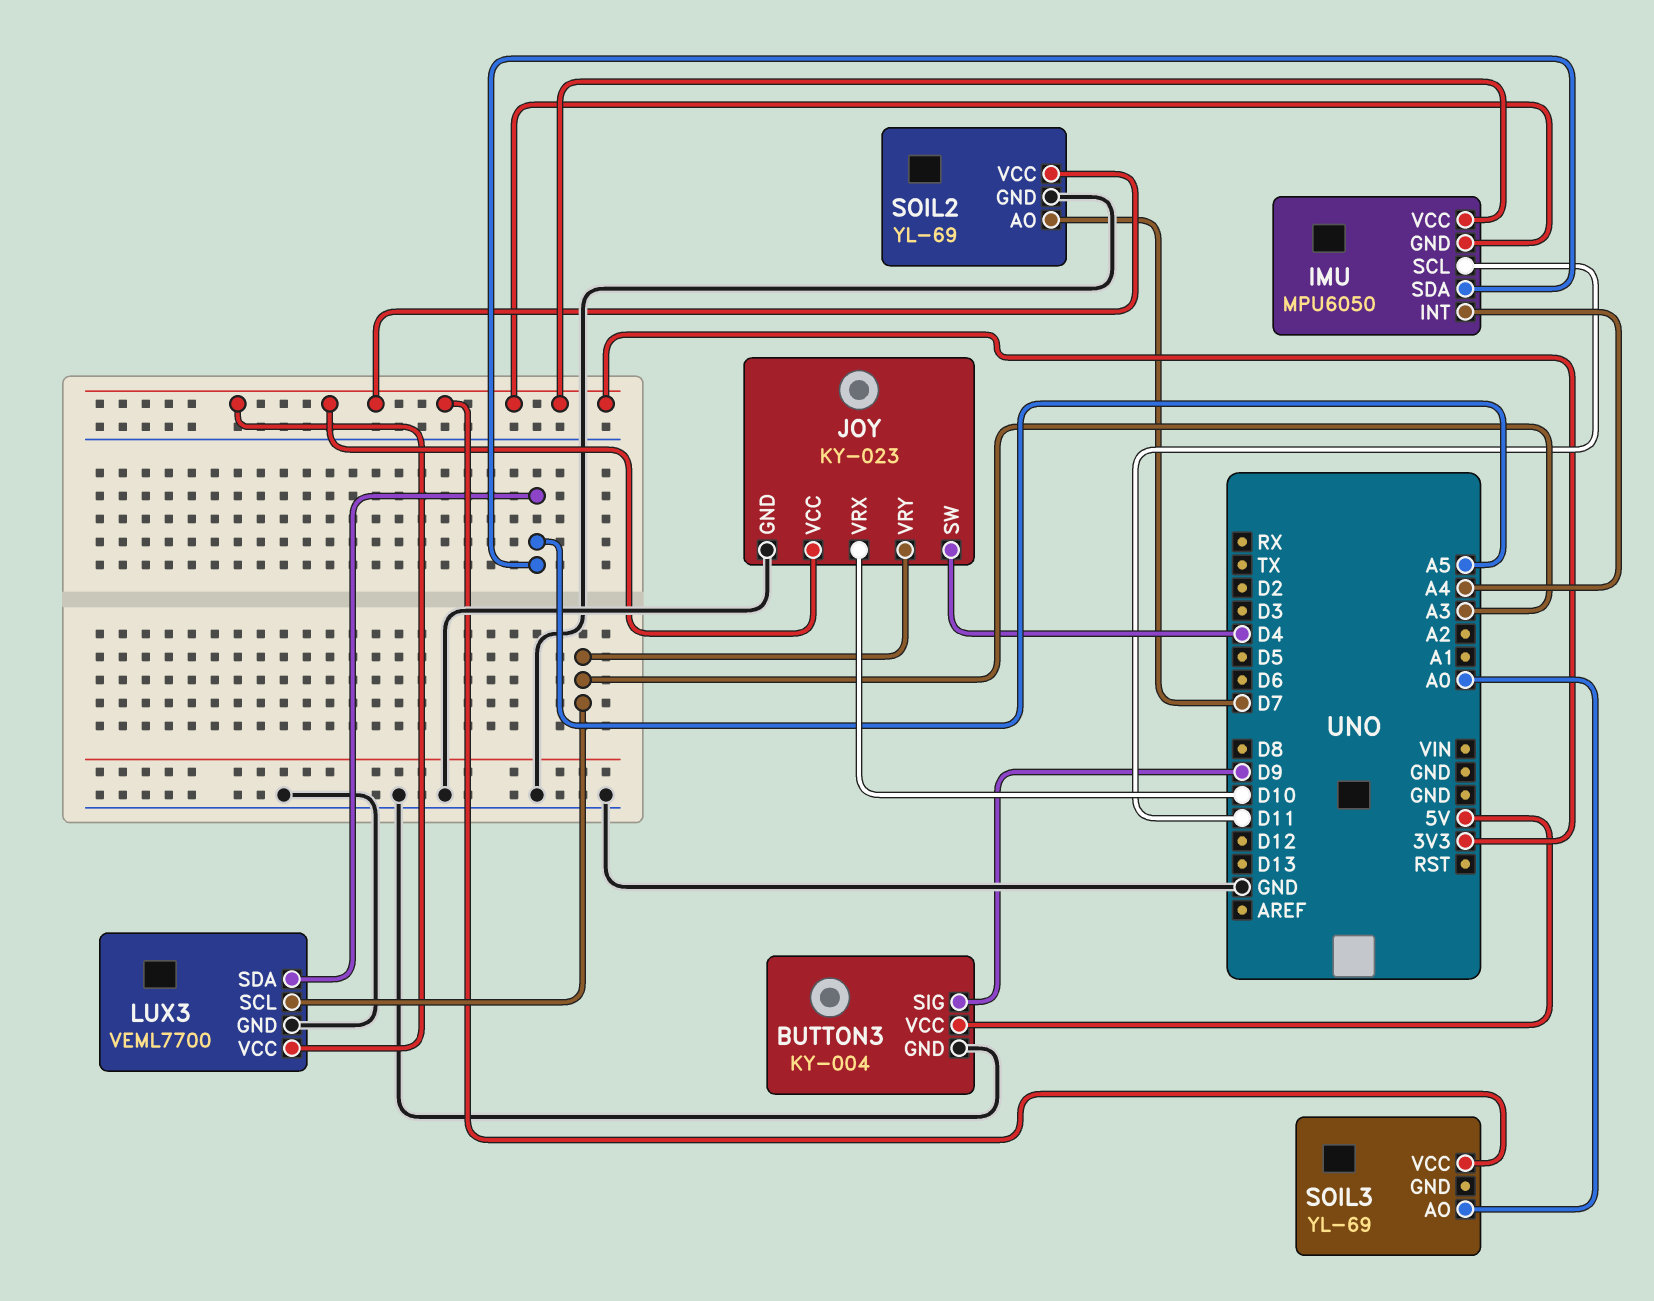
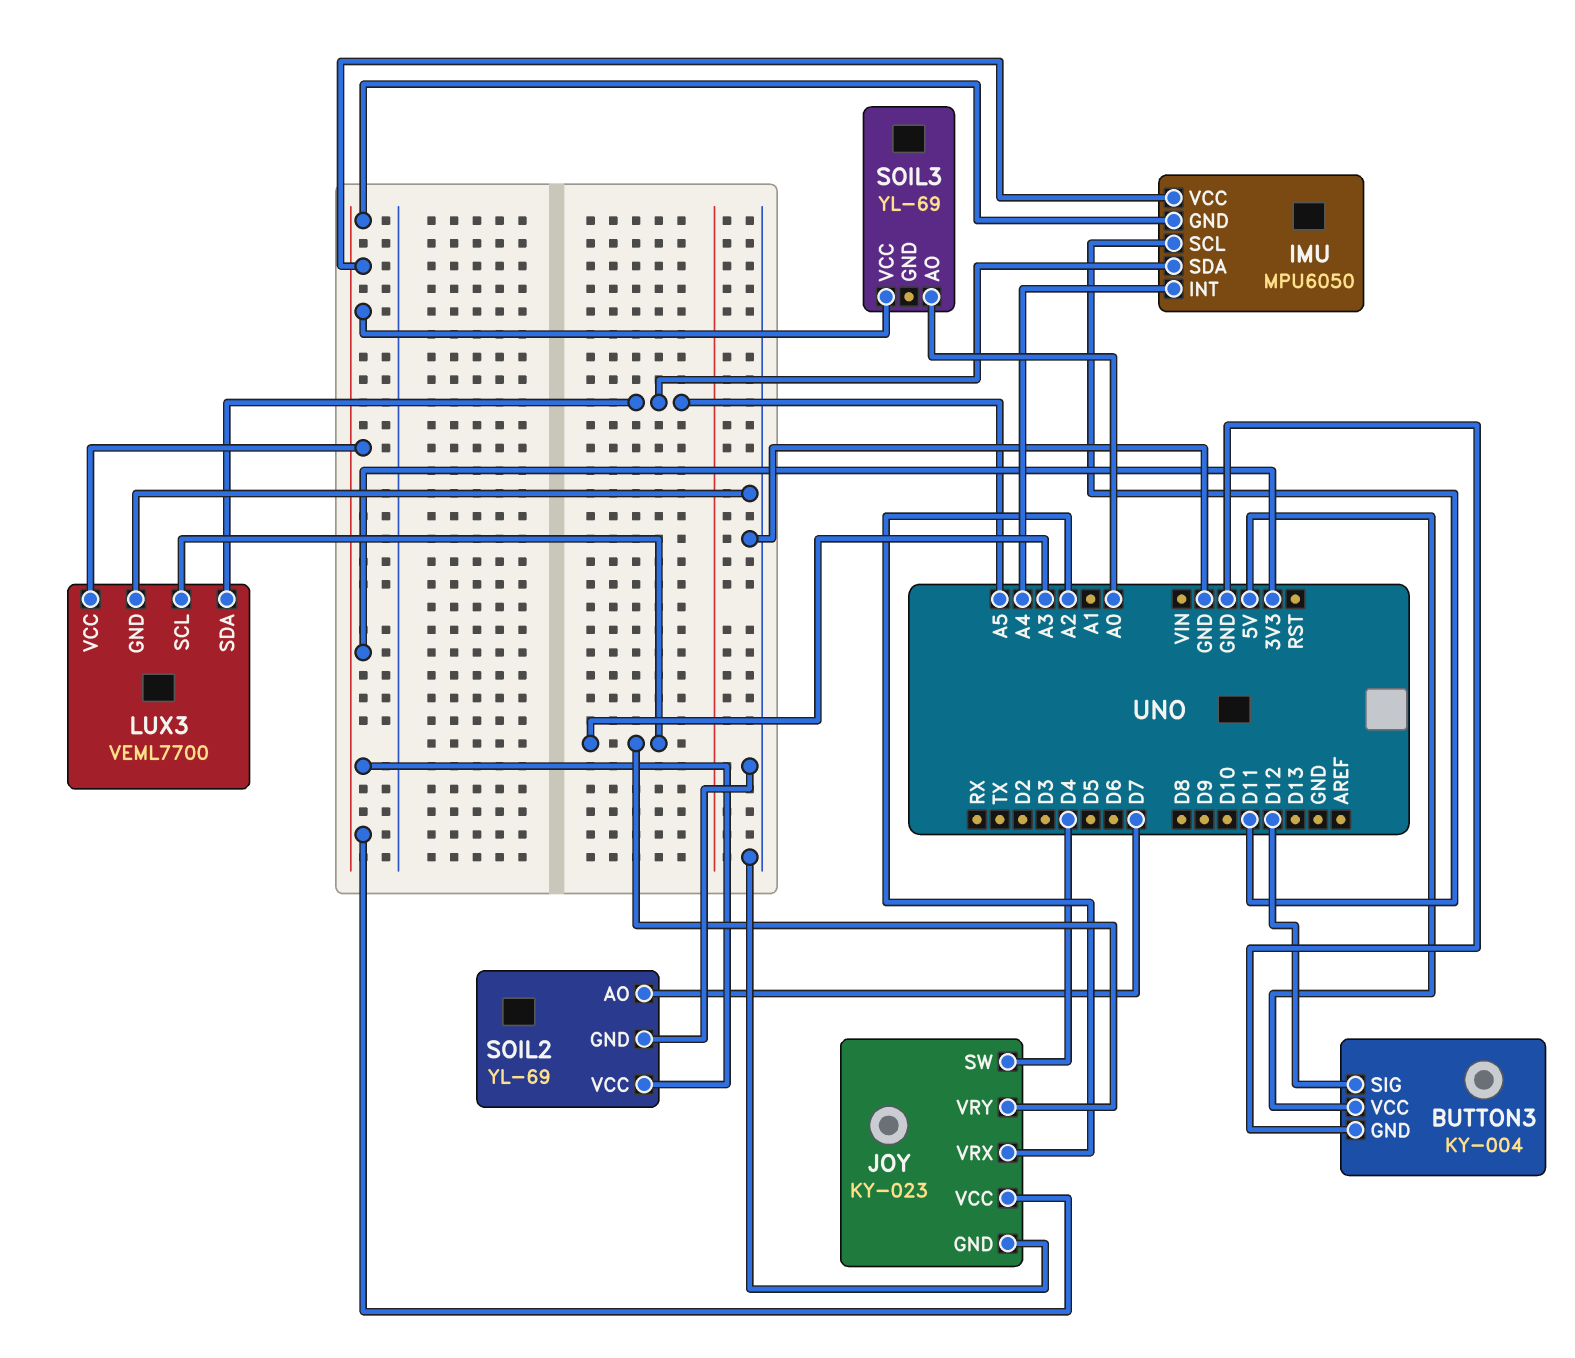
BUTTON3 pin SIG: D9 -> D12
JOY pin VRX: D10 -> A2

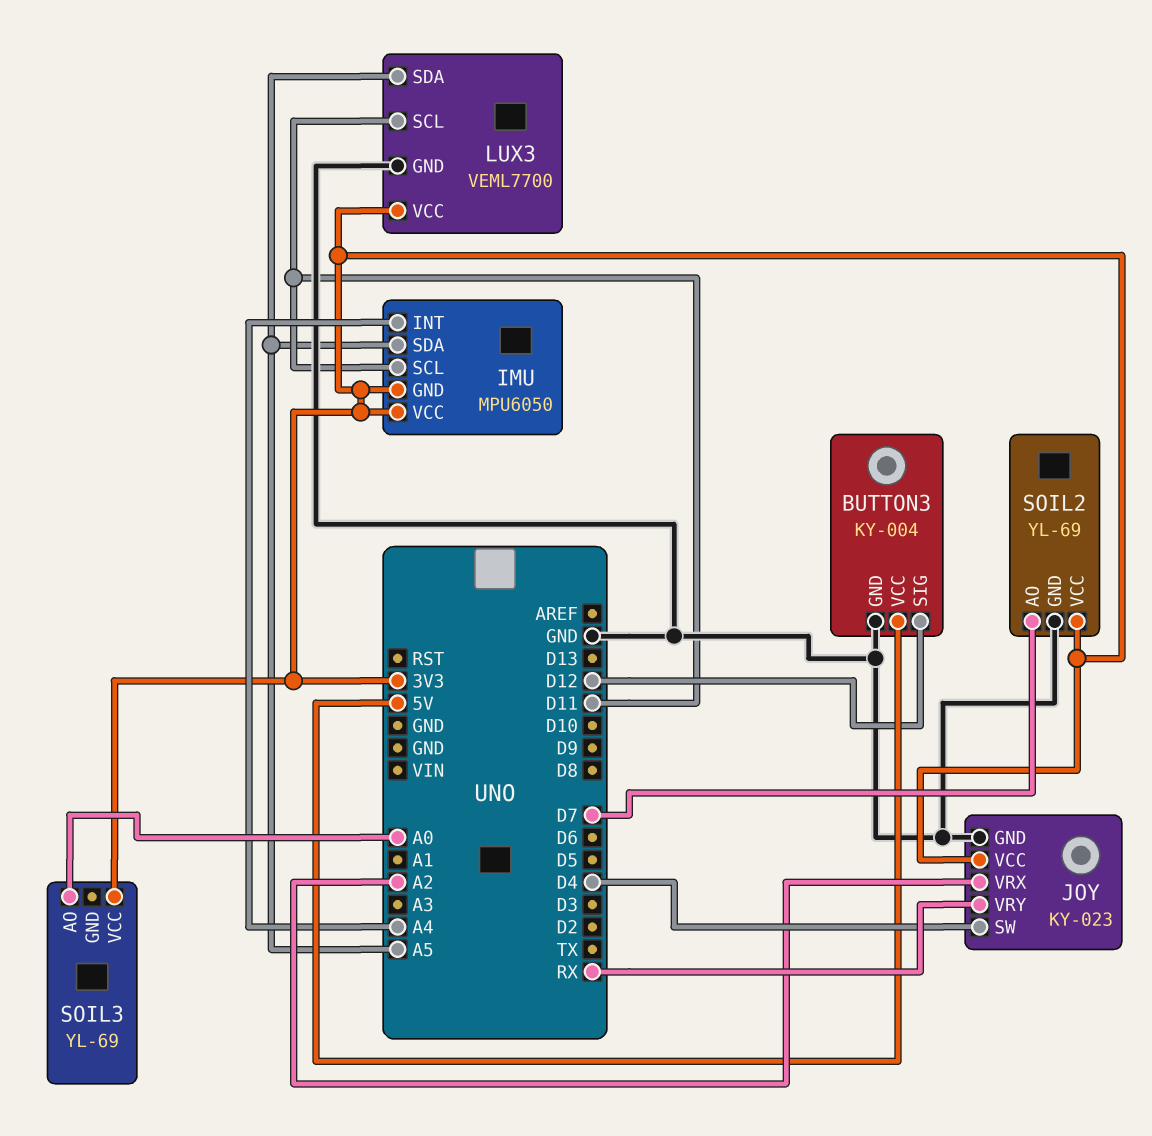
JOY pin VRY: A3 -> RX
LUX3 pin SCL: A3 -> D11

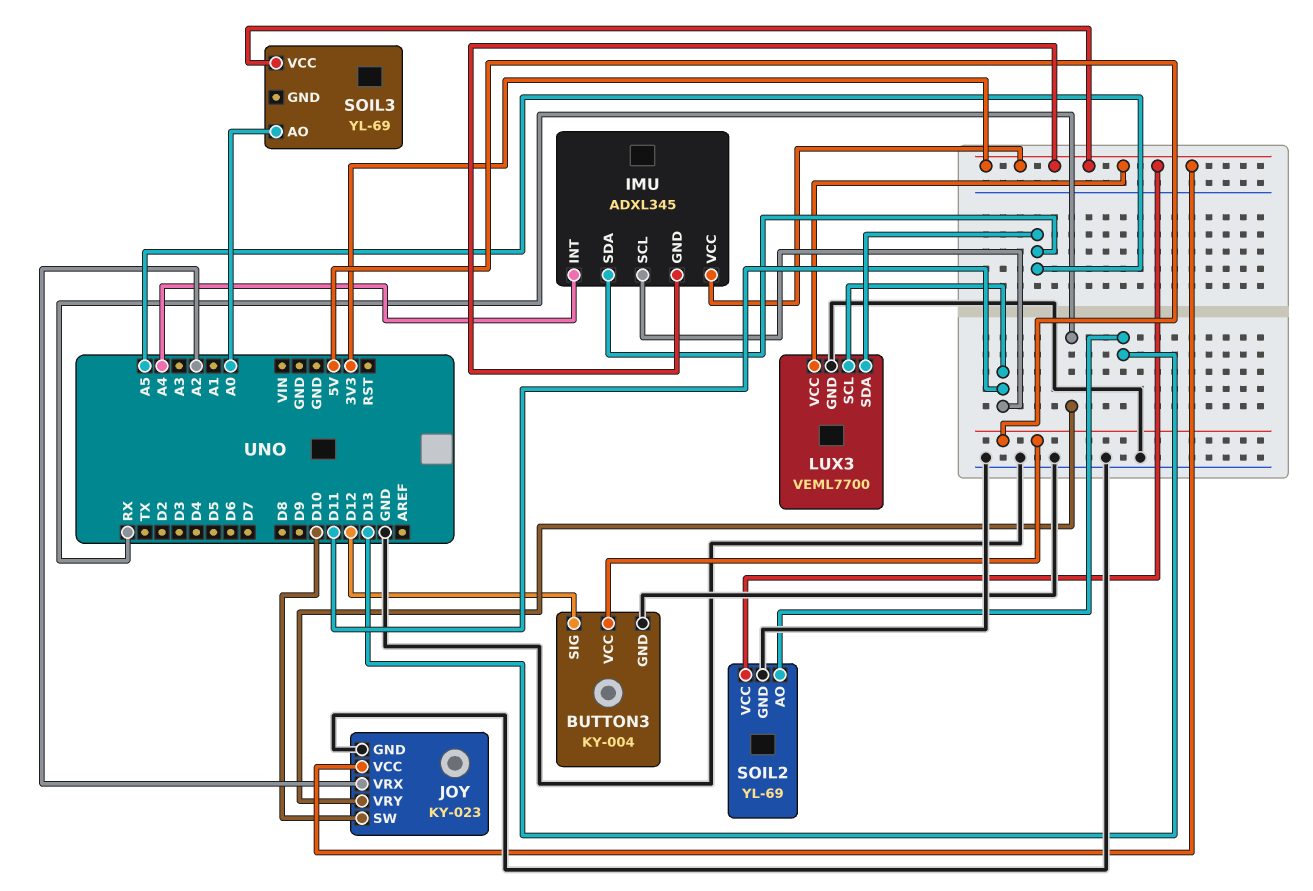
IMU: MPU6050 -> ADXL345
JOY pin SW: D4 -> D10
SOIL2 pin AO: D7 -> D13

